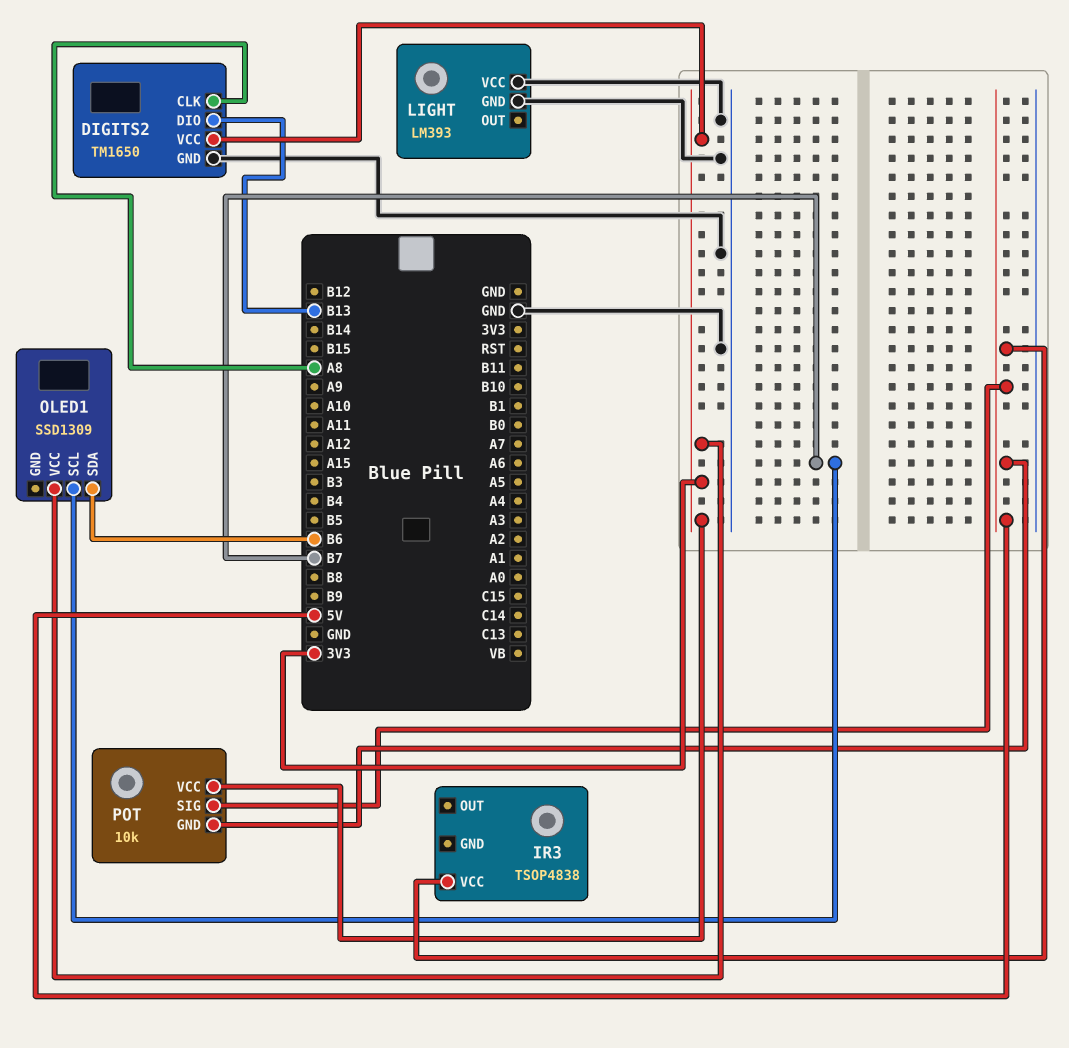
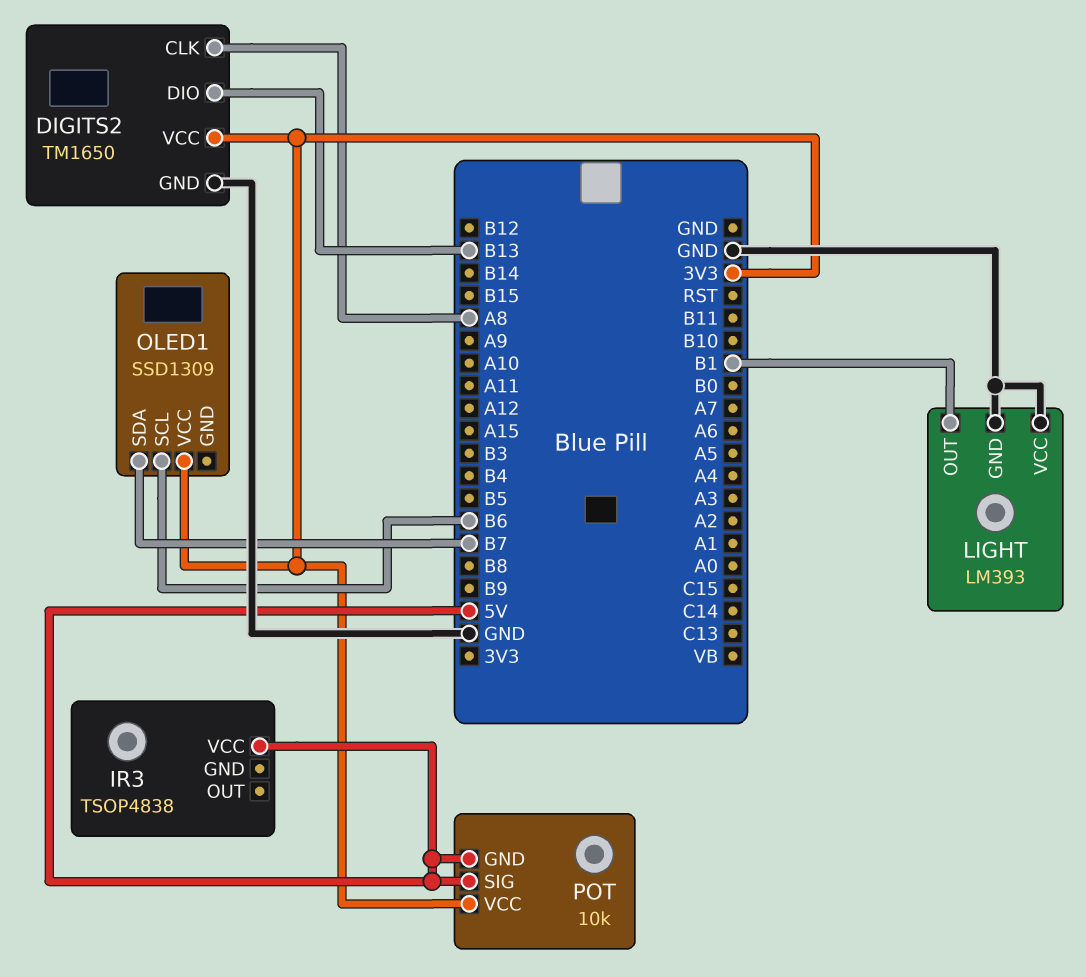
LIGHT pin OUT: none -> B1
OLED1 pin SCL: B7 -> B6
OLED1 pin SDA: B6 -> B7

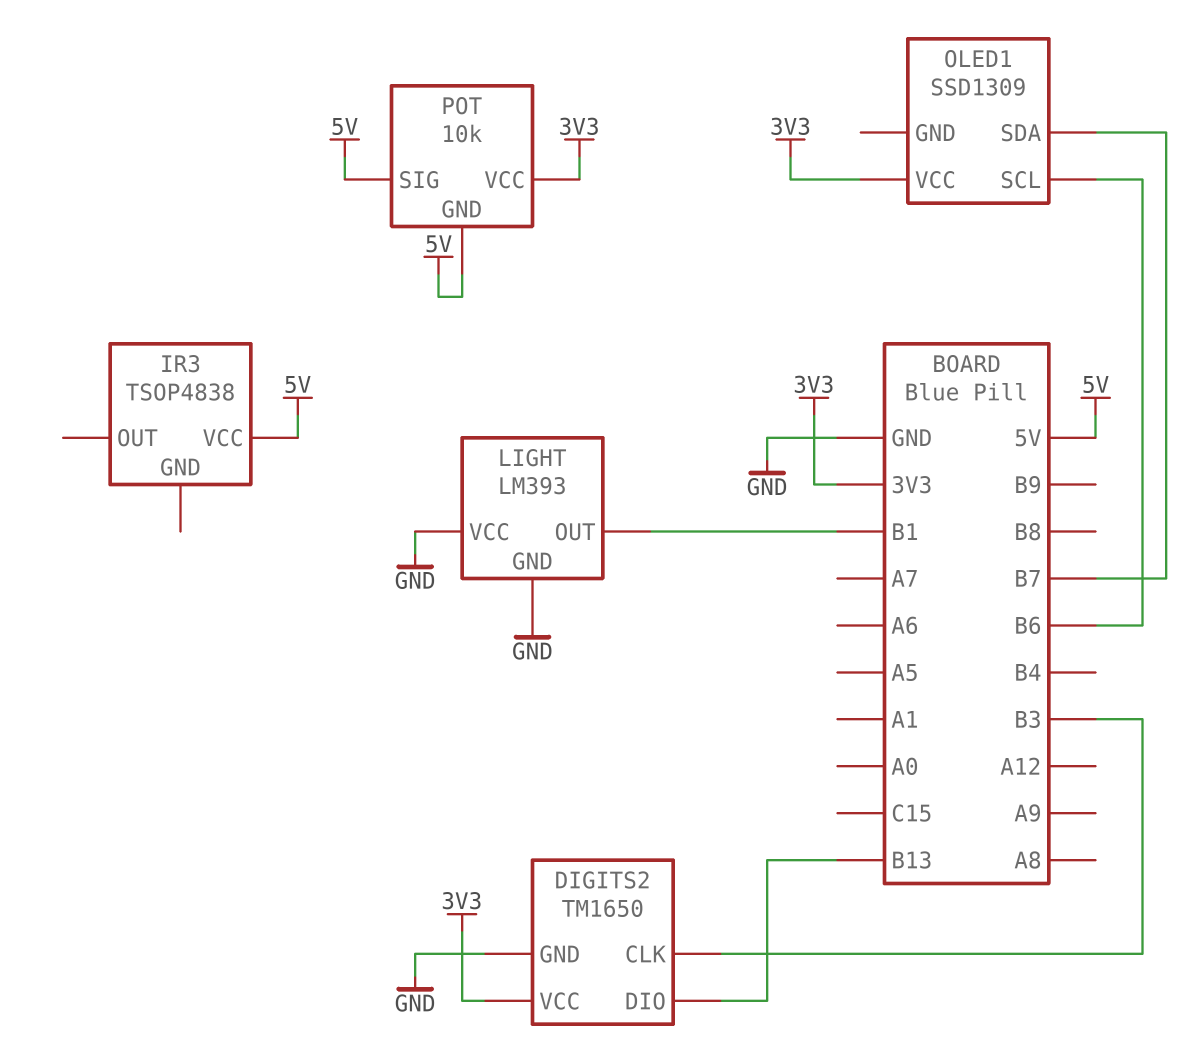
DIGITS2 pin CLK: A8 -> B3

